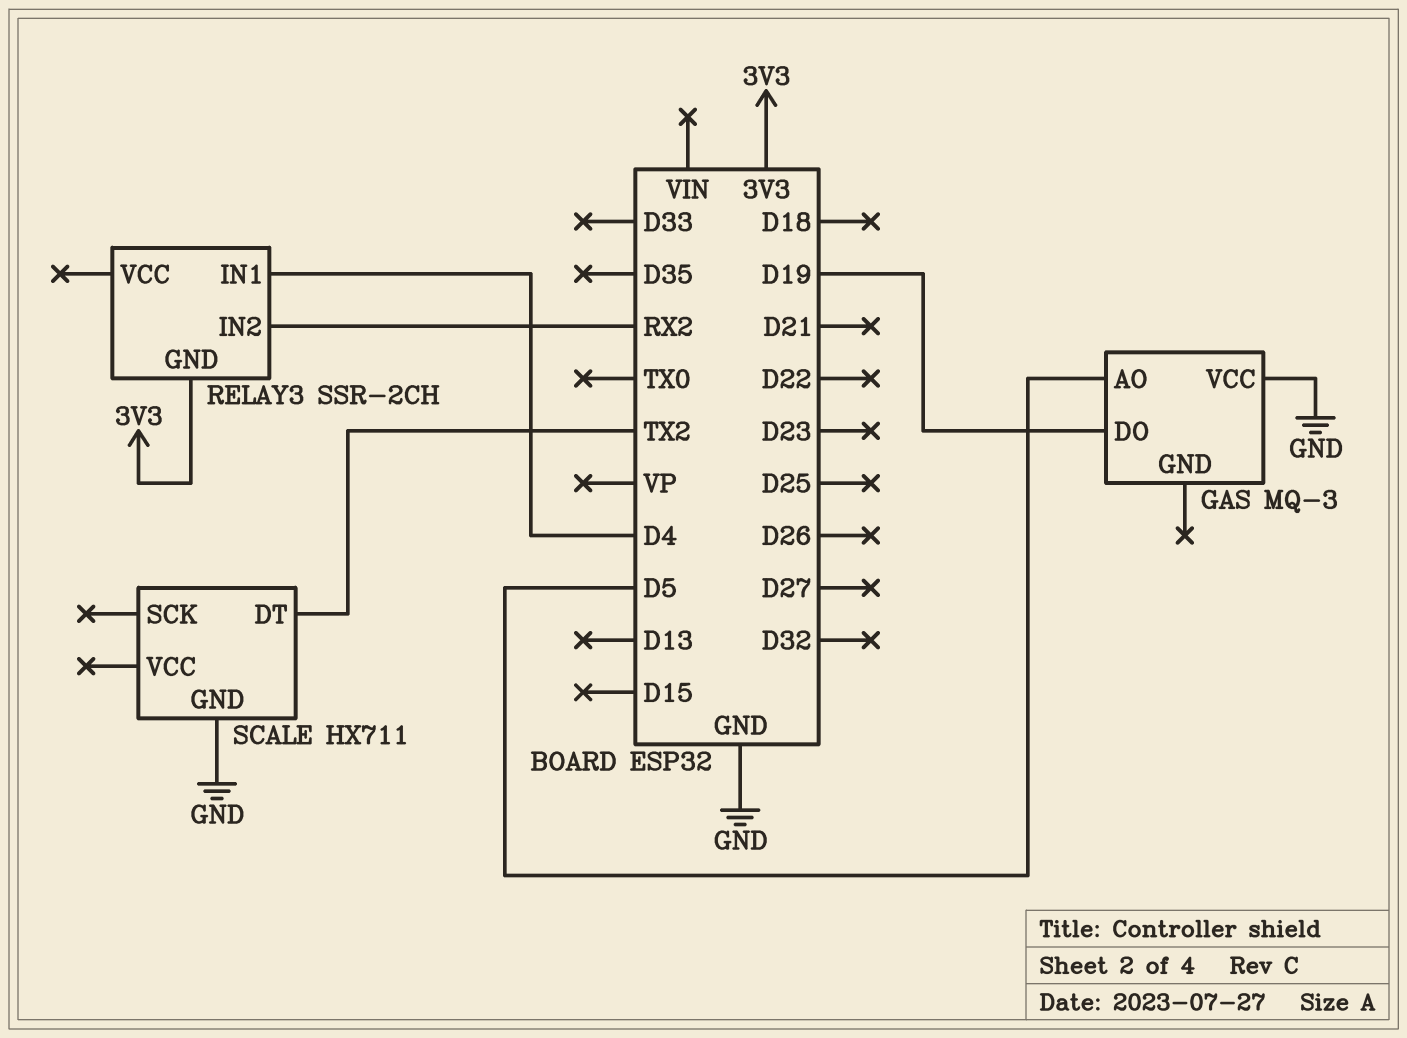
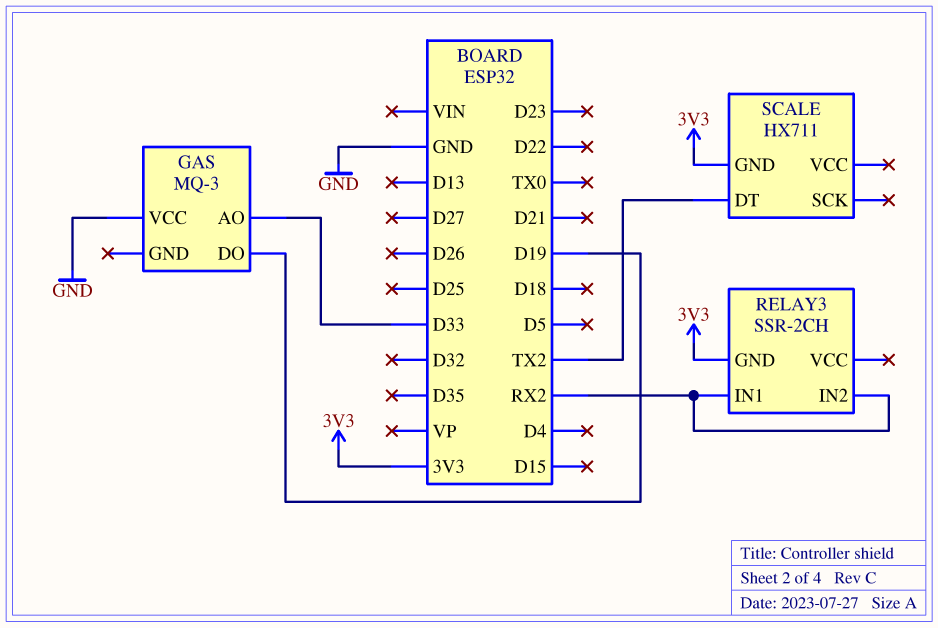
GAS pin AO: D5 -> D33
RELAY3 pin IN1: D4 -> RX2
SCALE pin GND: GND -> 3V3

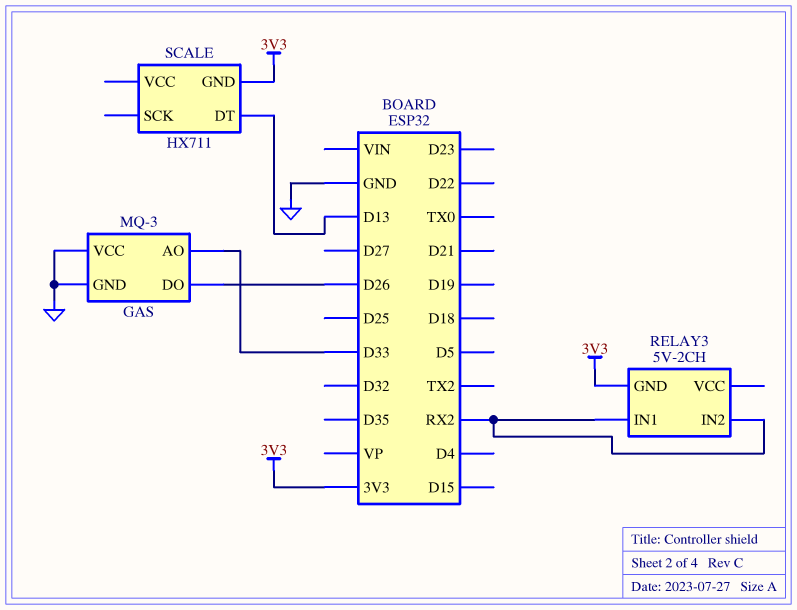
GAS pin DO: D19 -> D26
GAS pin GND: none -> GND
RELAY3: SSR-2CH -> 5V-2CH
SCALE pin DT: TX2 -> D13

